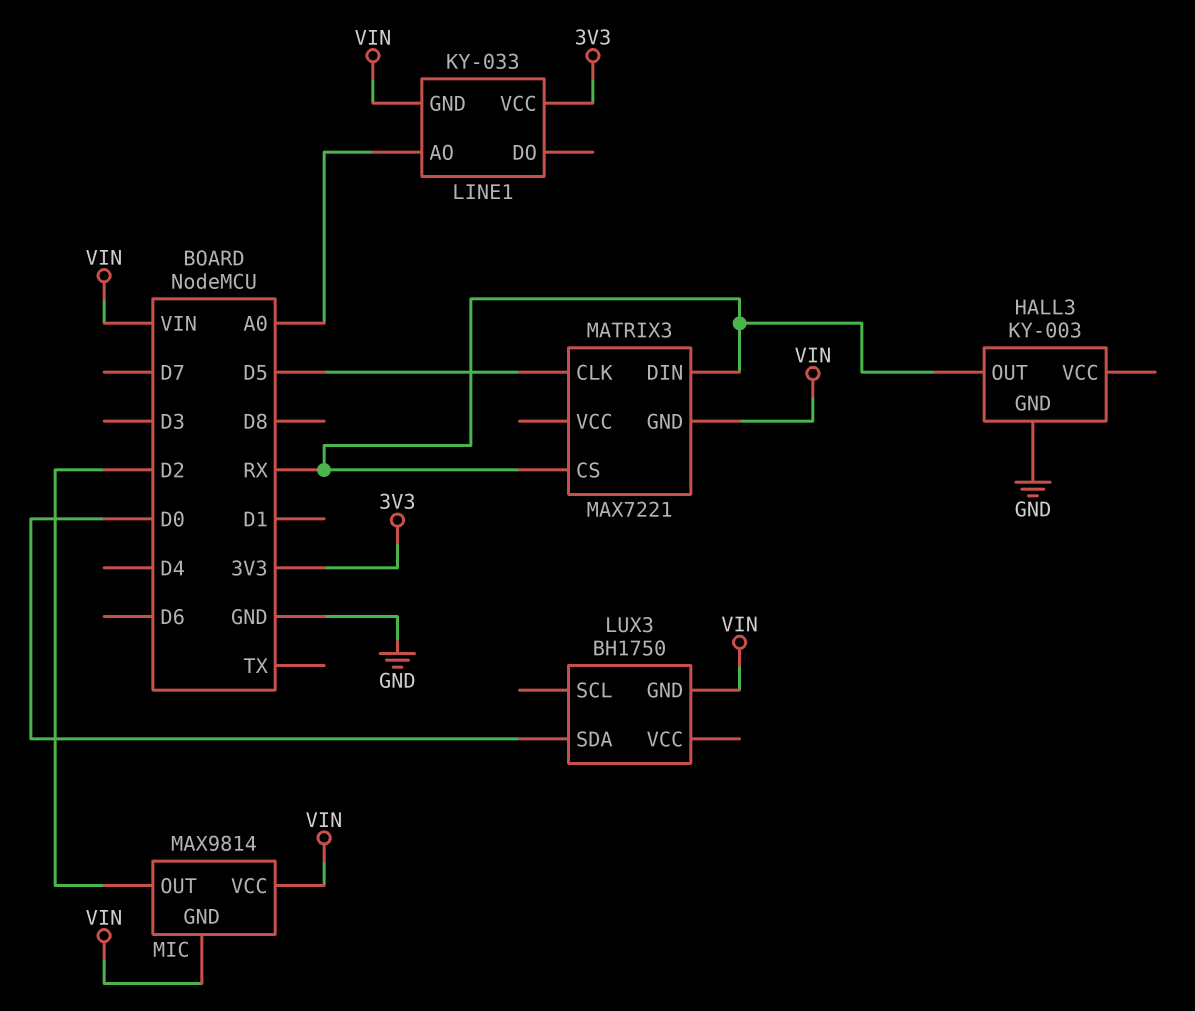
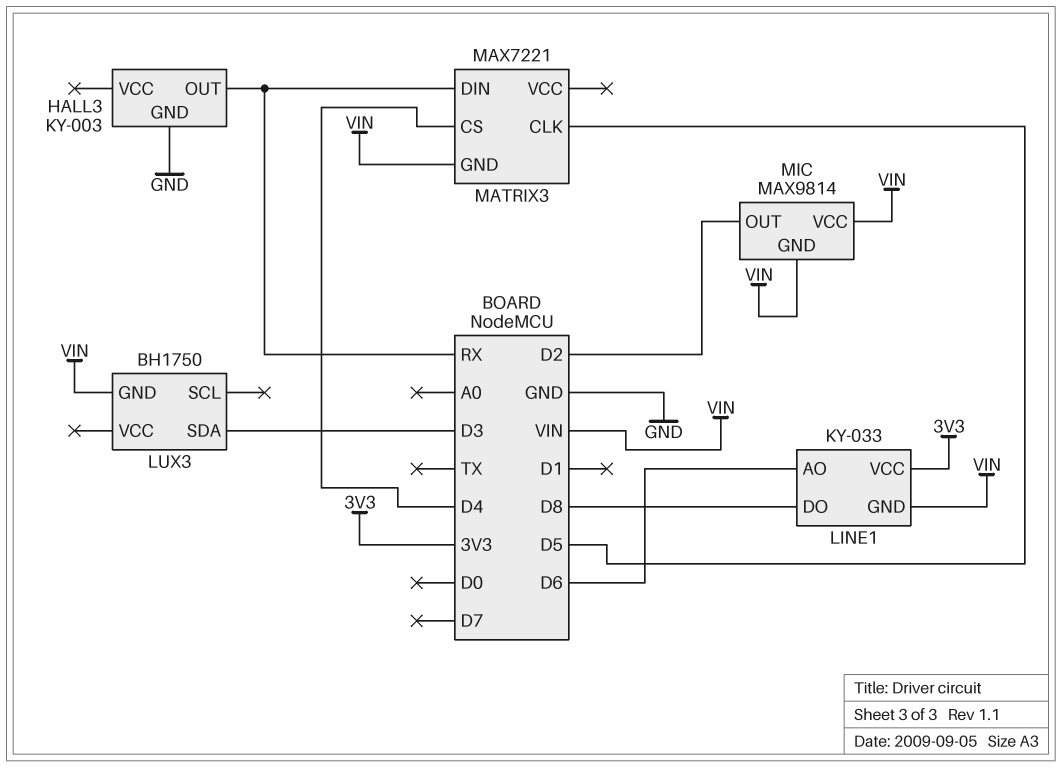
LINE1 pin AO: A0 -> D6
LINE1 pin DO: none -> D8
LUX3 pin SDA: D0 -> D3
MATRIX3 pin CS: RX -> D4

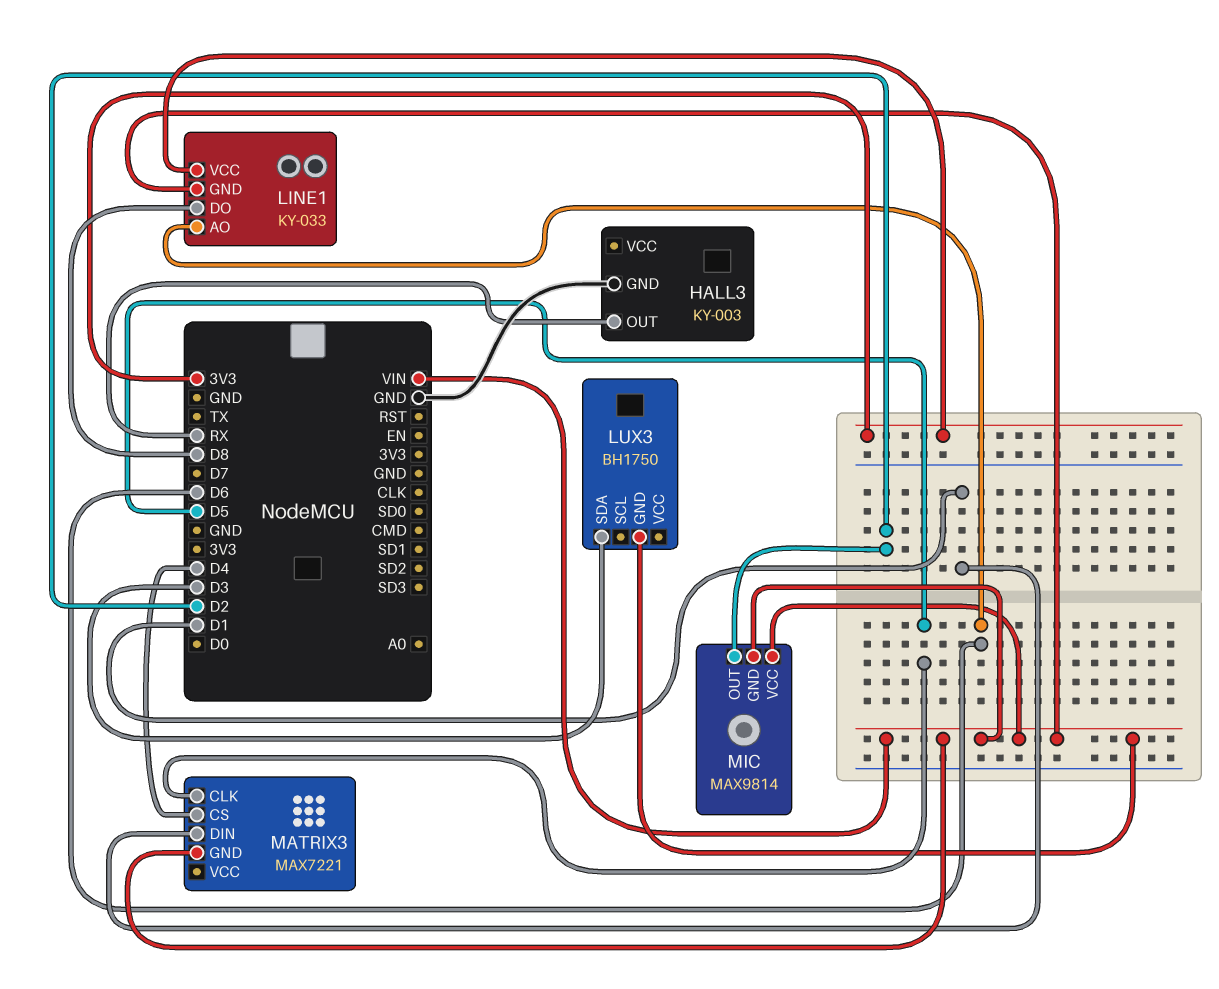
MATRIX3 pin DIN: RX -> D1

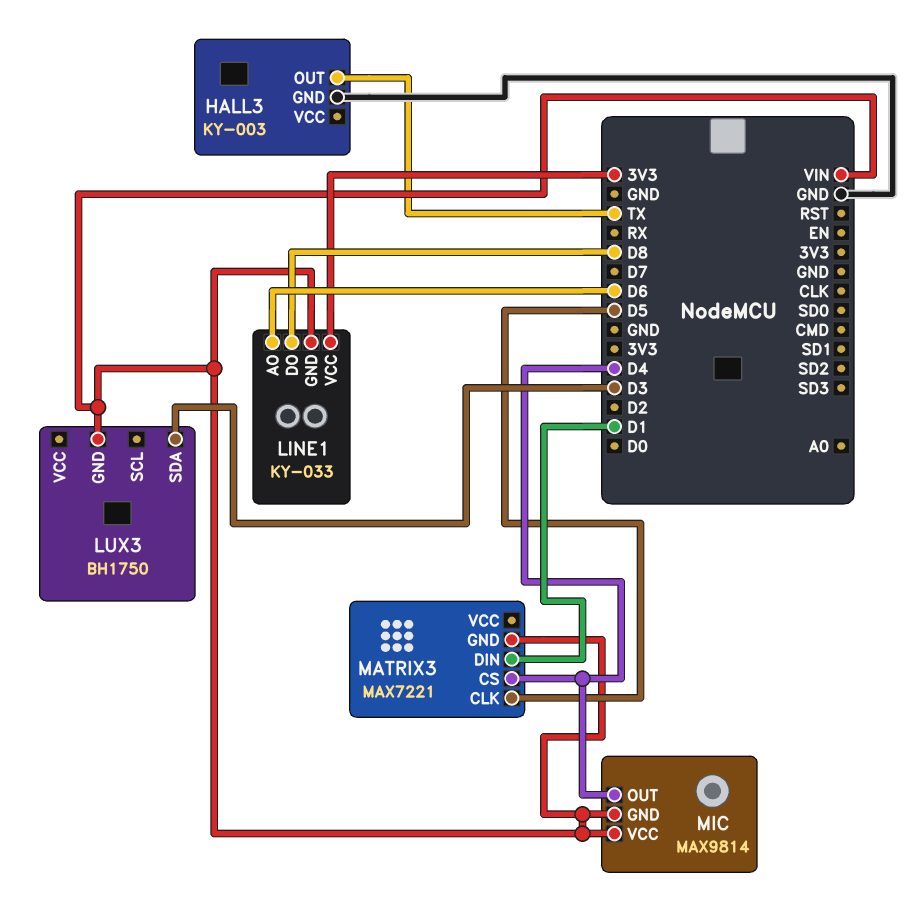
HALL3 pin OUT: RX -> TX
MIC pin OUT: D2 -> D4

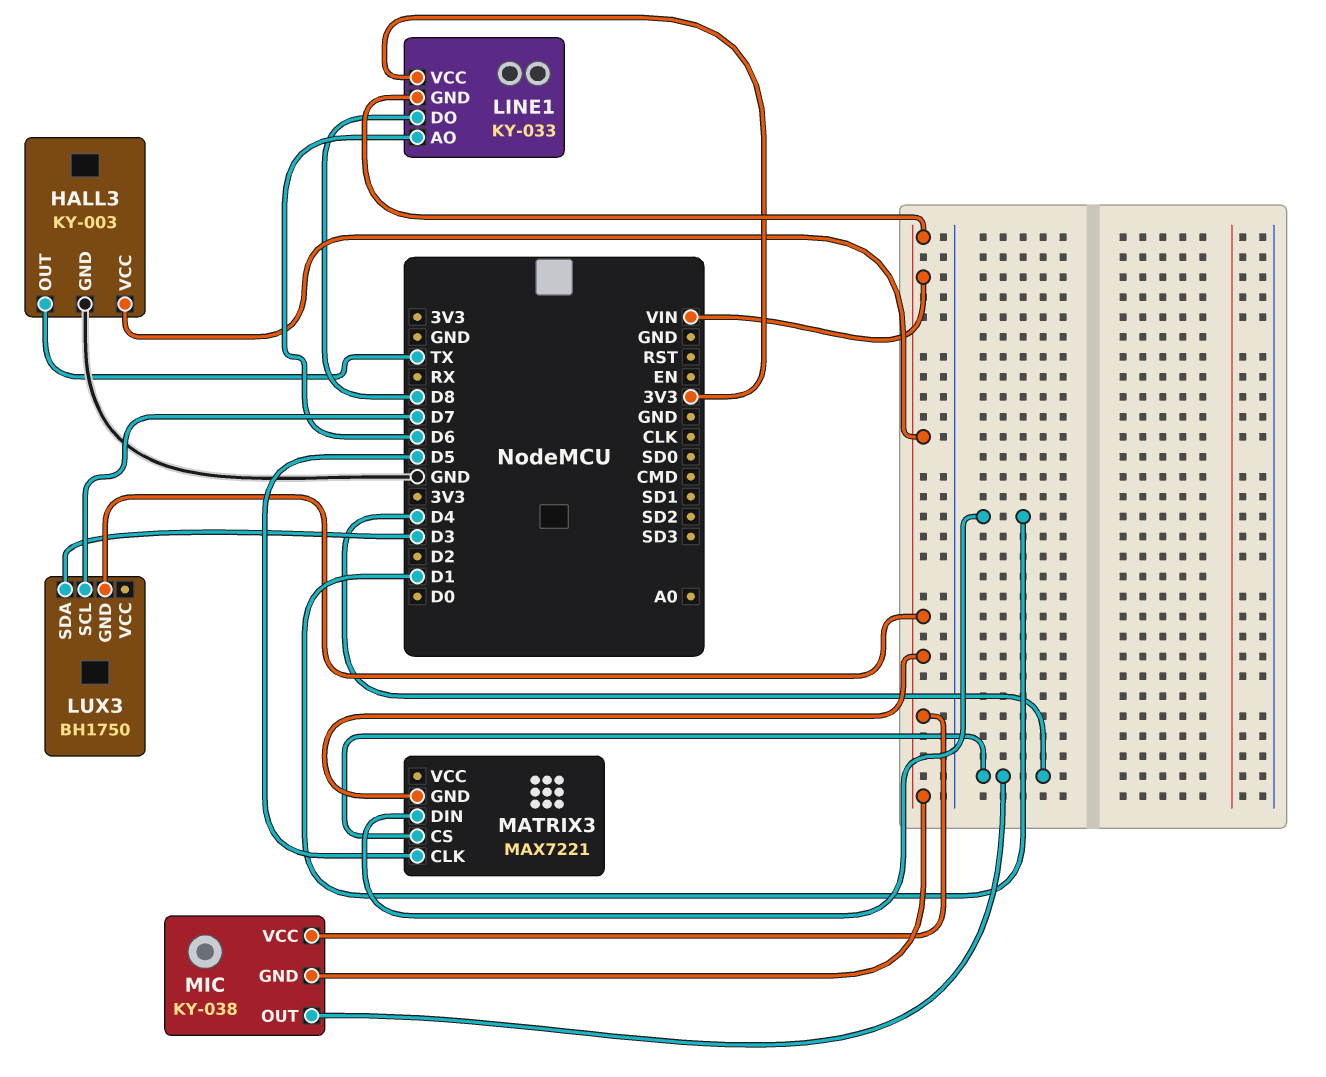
HALL3 pin VCC: none -> VIN
LUX3 pin SCL: none -> D7
MIC: MAX9814 -> KY-038

